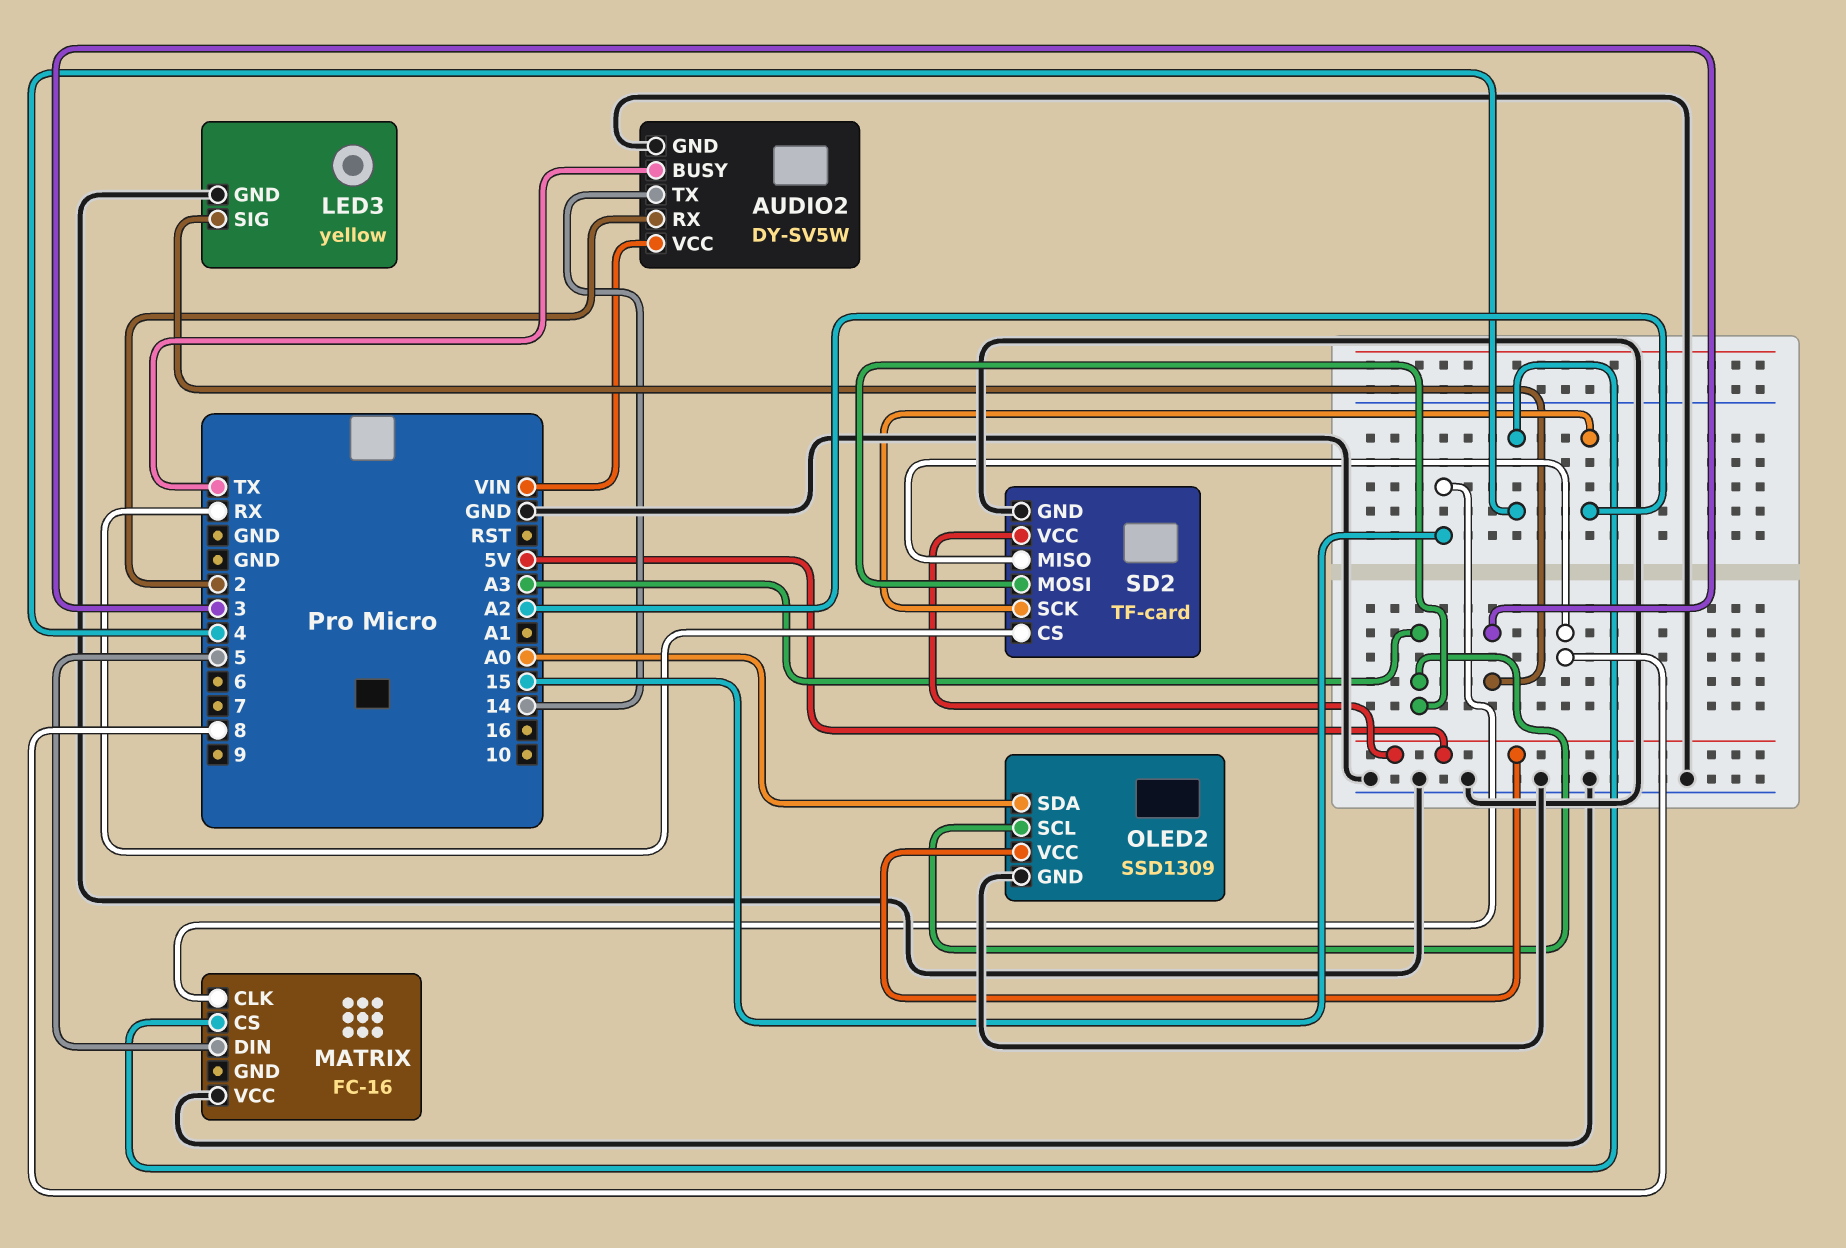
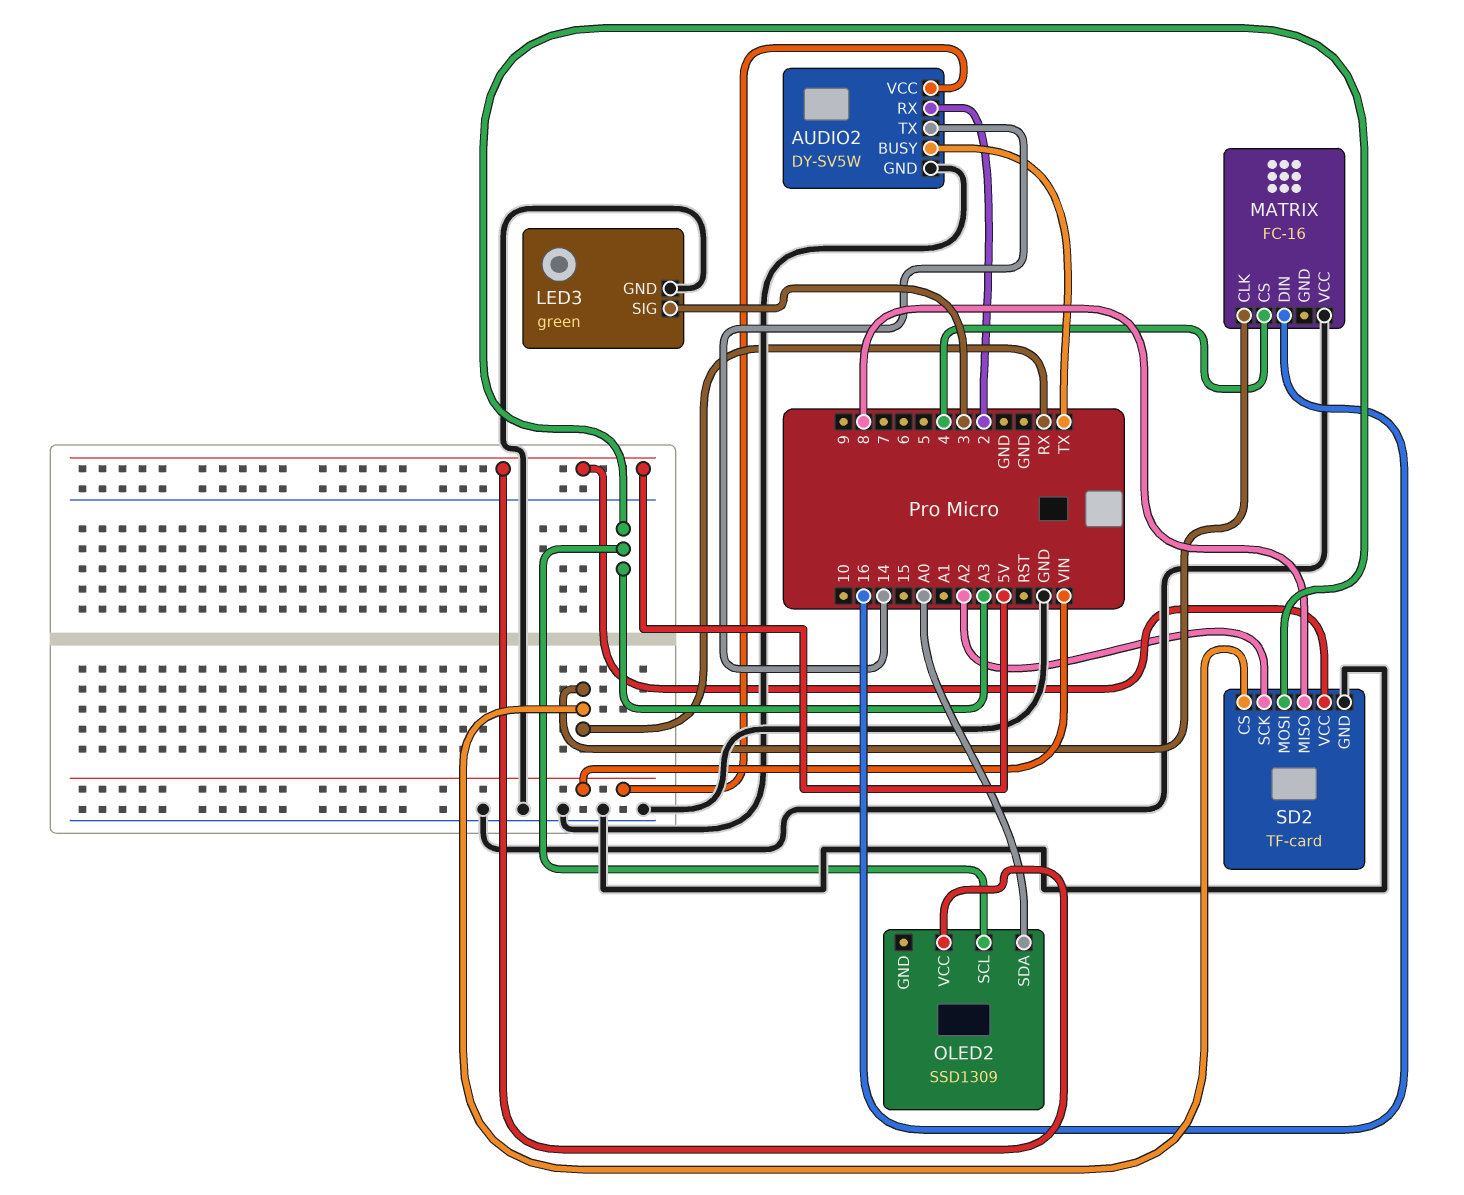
LED3: yellow -> green
MATRIX pin CLK: 15 -> RX
MATRIX pin DIN: 5 -> 16
OLED2 pin GND: GND -> none

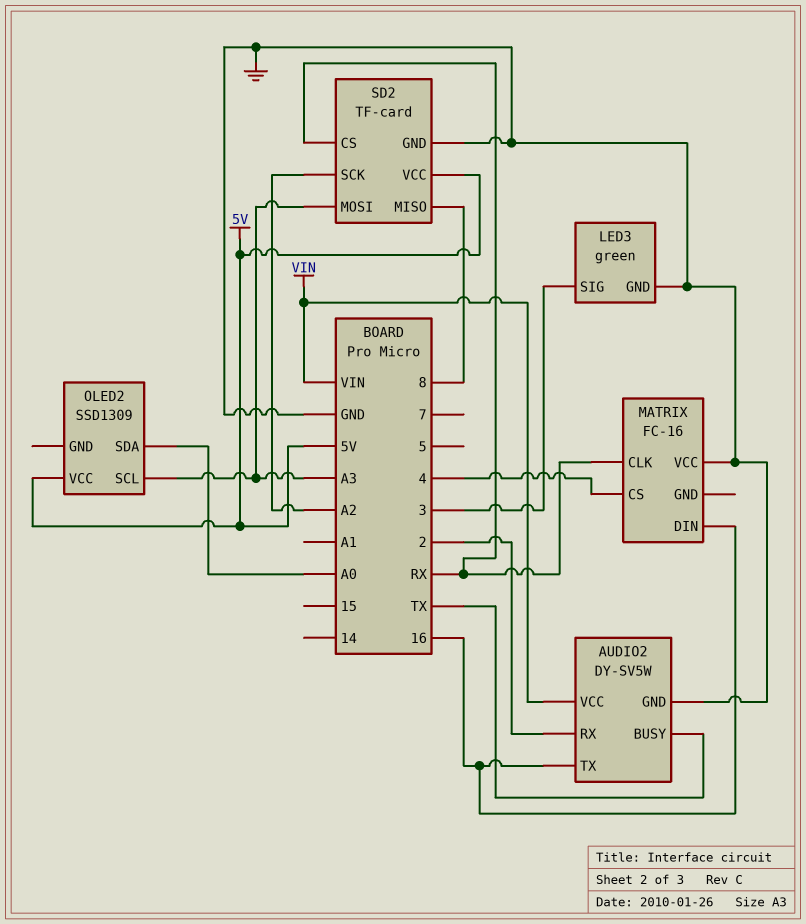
AUDIO2 pin TX: 14 -> 16

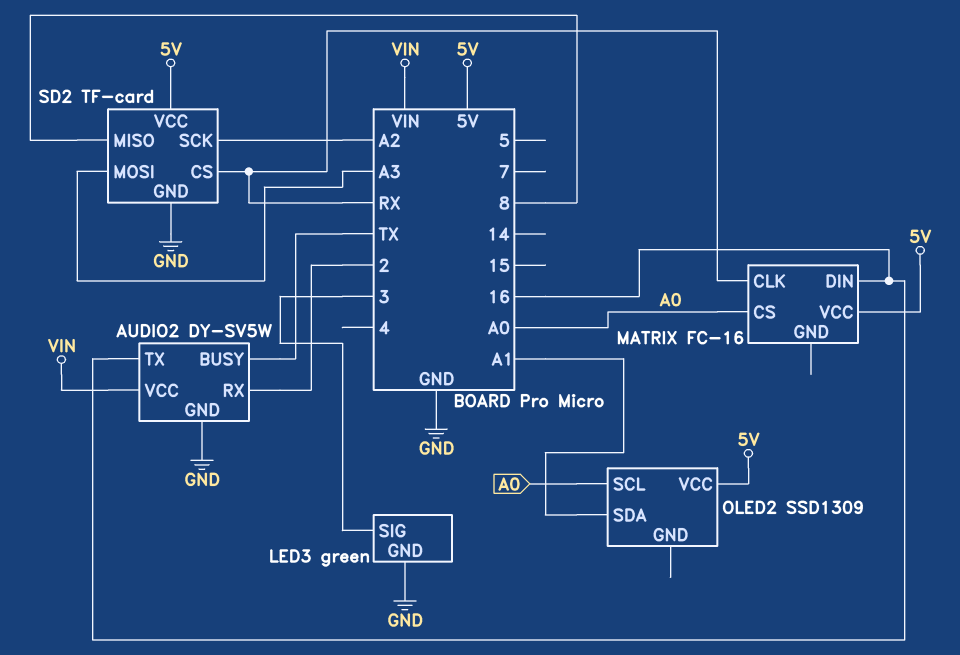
MATRIX pin CS: 4 -> A0
MATRIX pin VCC: GND -> 5V
OLED2 pin SCL: A3 -> A0
OLED2 pin SDA: A0 -> A1

